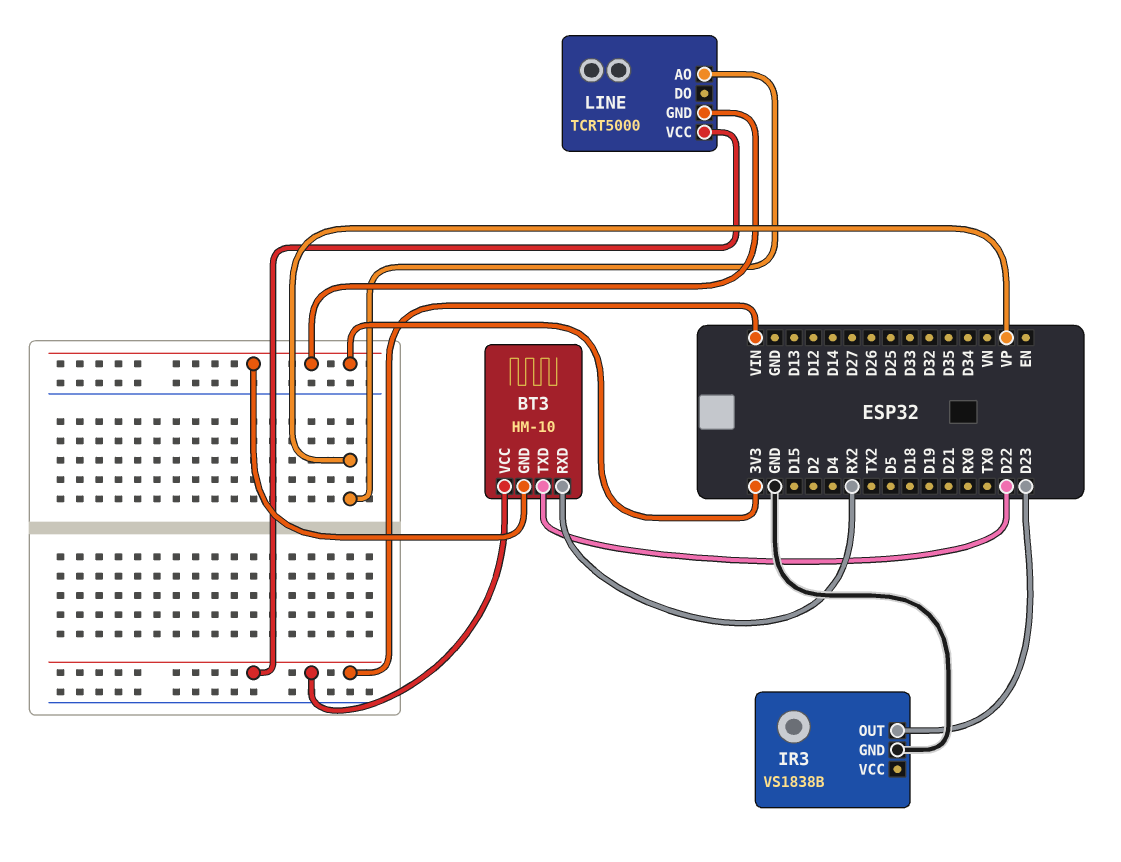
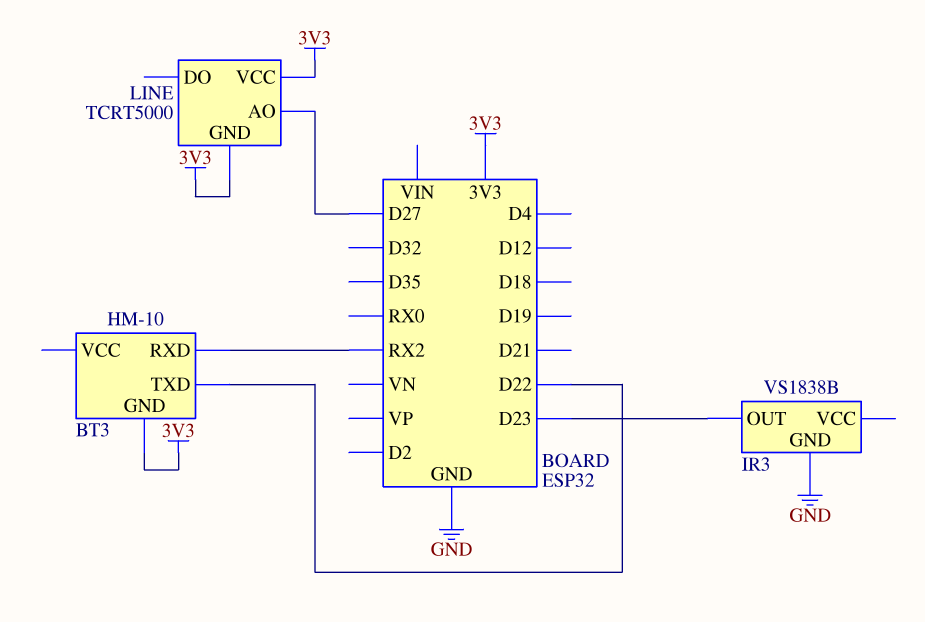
BT3 pin VCC: VIN -> none
LINE pin AO: VP -> D27
LINE pin VCC: VIN -> 3V3

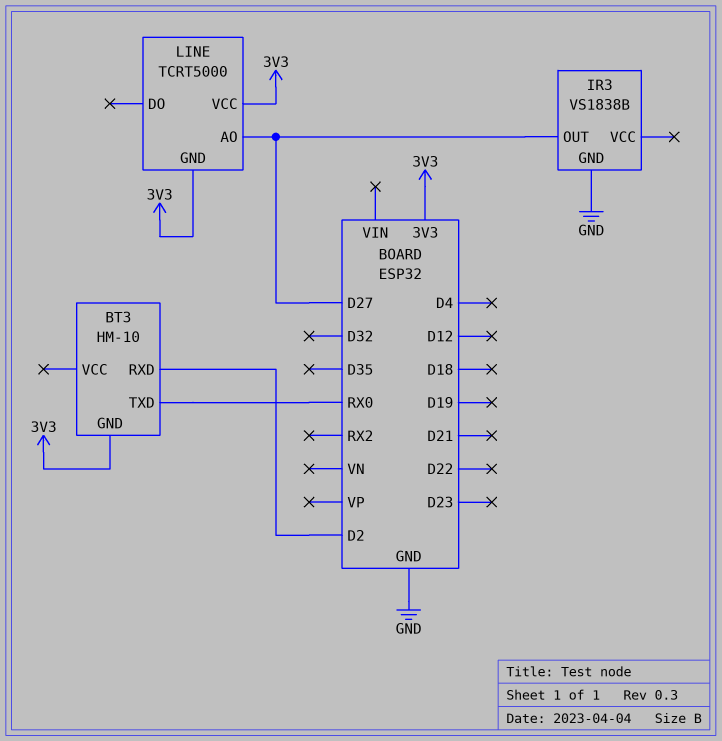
BT3 pin RXD: RX2 -> D2
BT3 pin TXD: D22 -> RX0
IR3 pin OUT: D23 -> D27

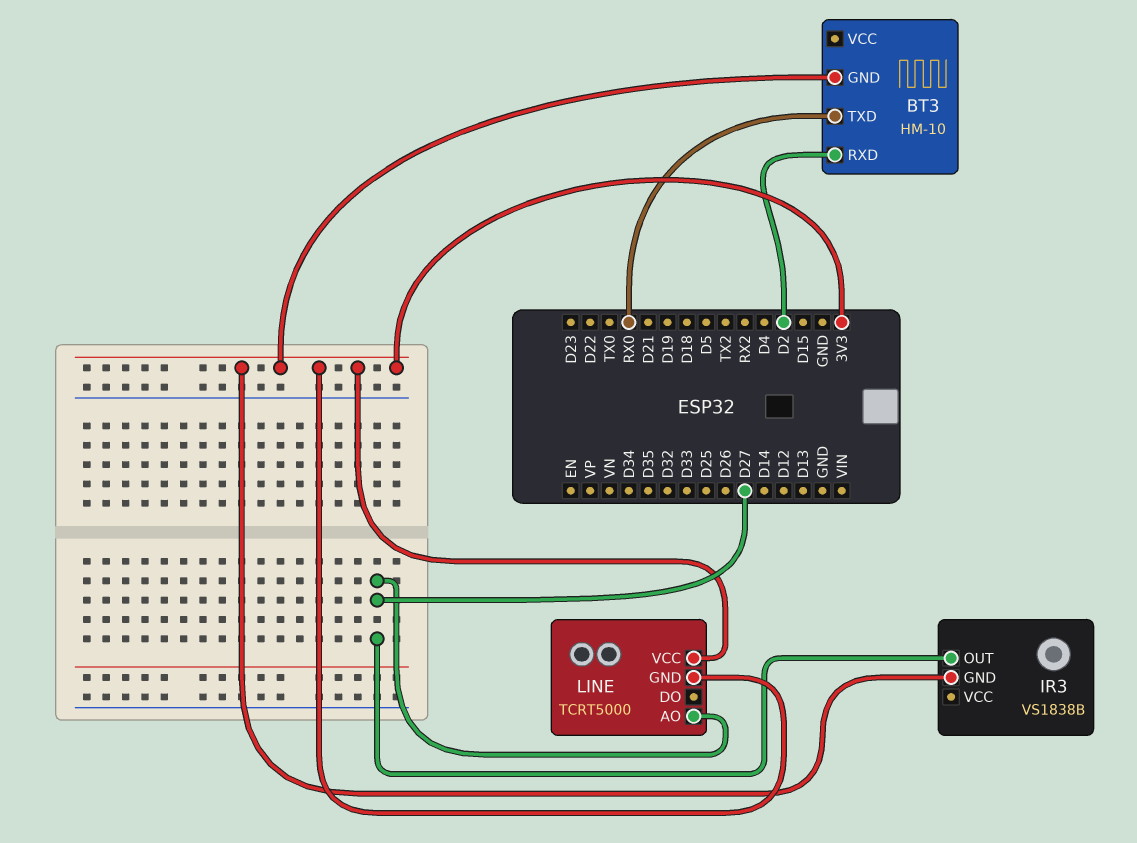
IR3 pin GND: GND -> 3V3

